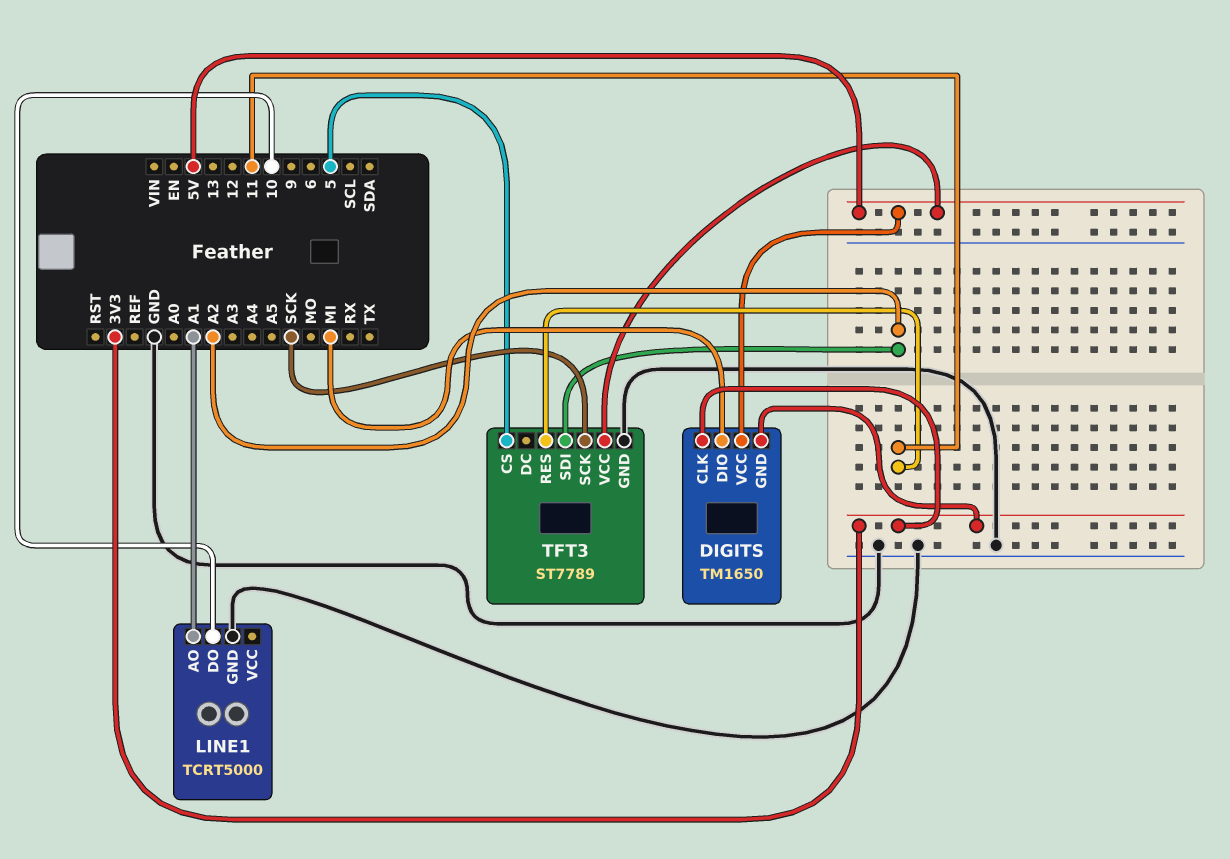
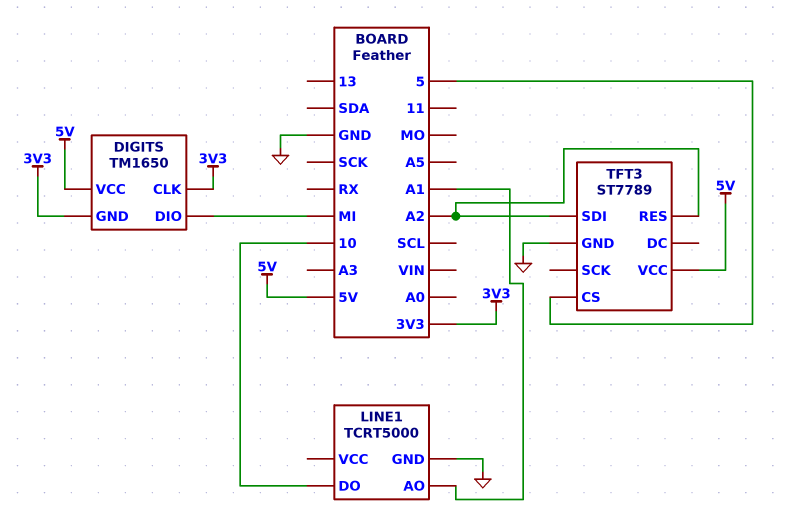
TFT3 pin RES: 11 -> A2
TFT3 pin SCK: SCK -> none

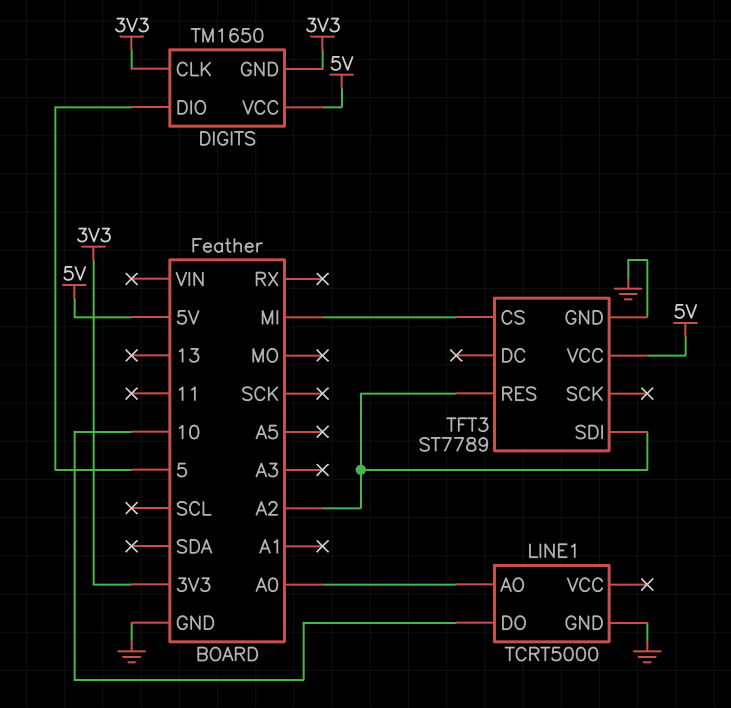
DIGITS pin DIO: MI -> 5
LINE1 pin AO: A1 -> A0
TFT3 pin CS: 5 -> MI

